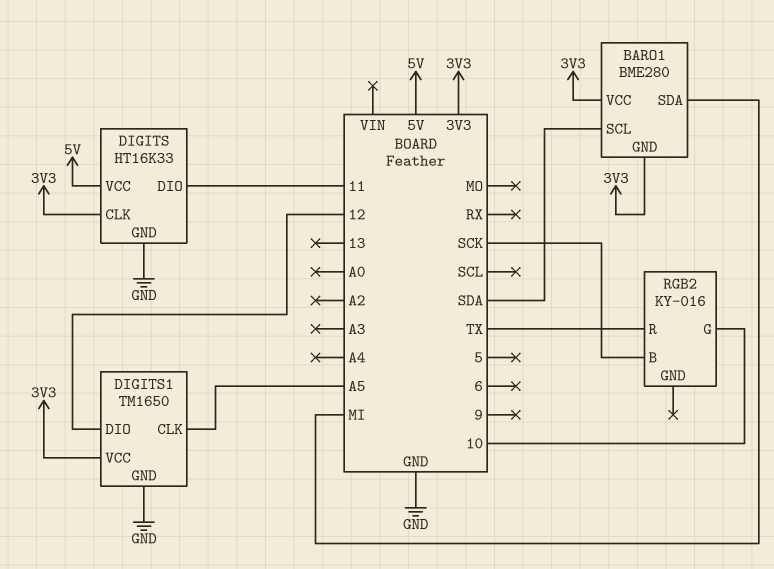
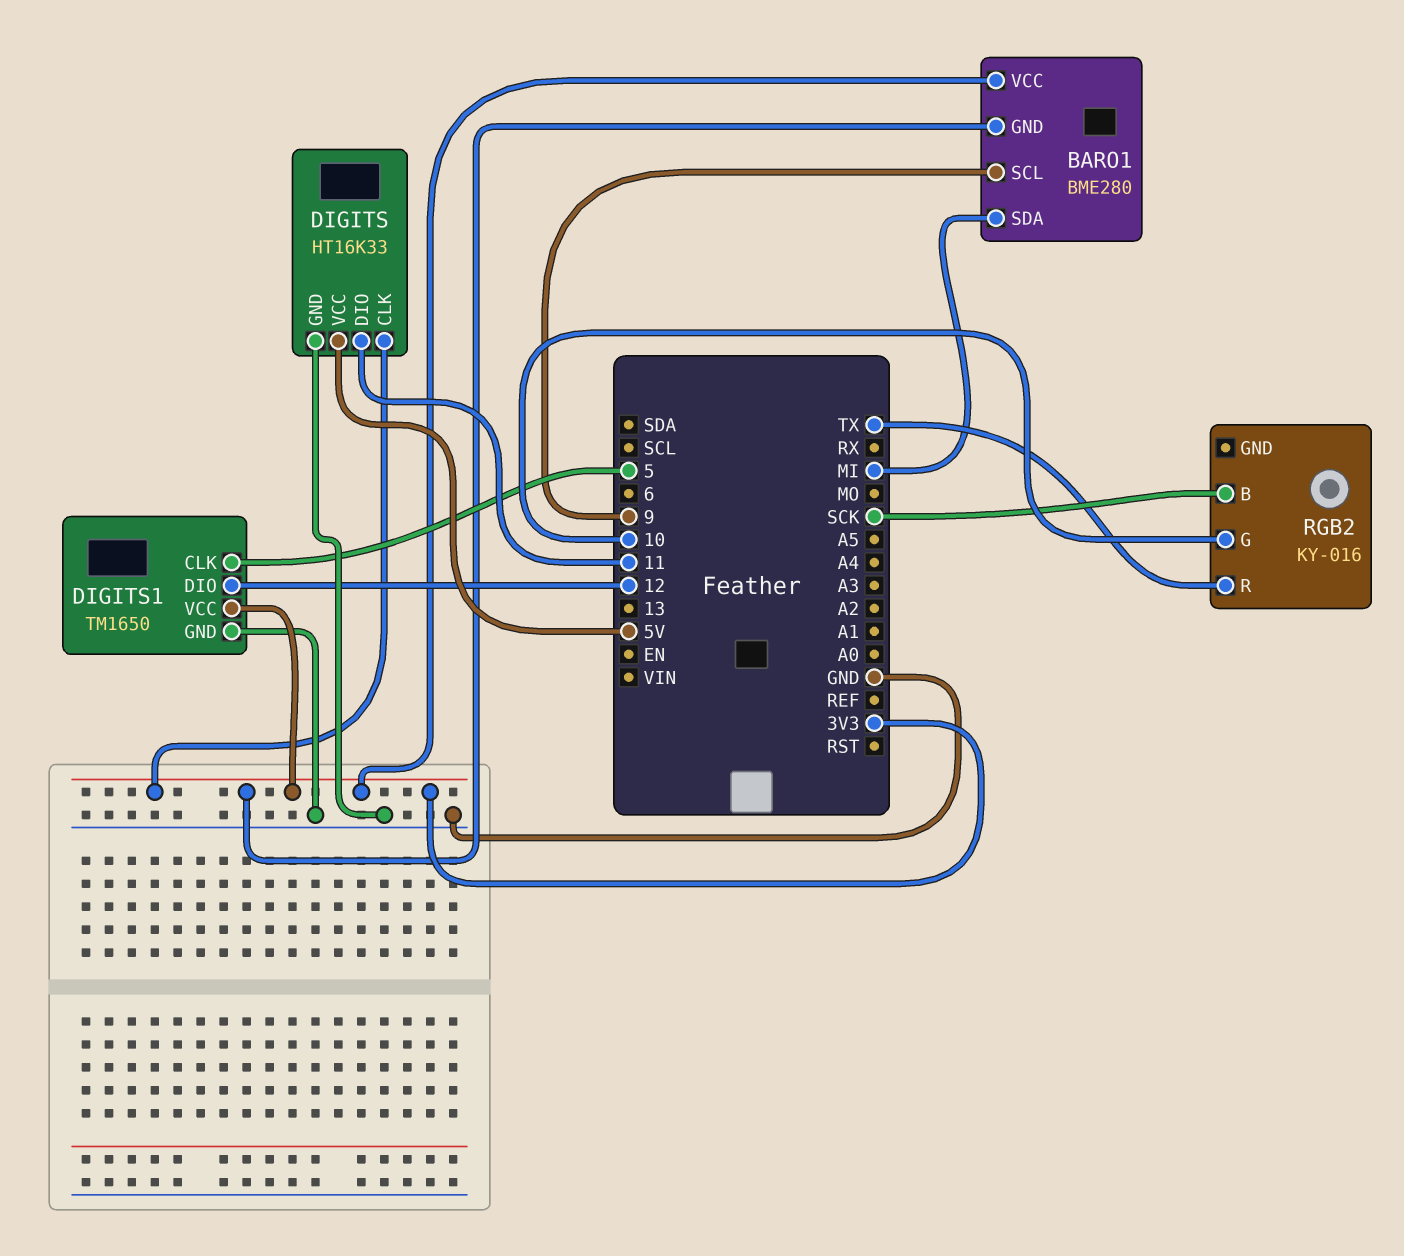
BARO1 pin SCL: SDA -> 9
DIGITS1 pin CLK: A5 -> 5

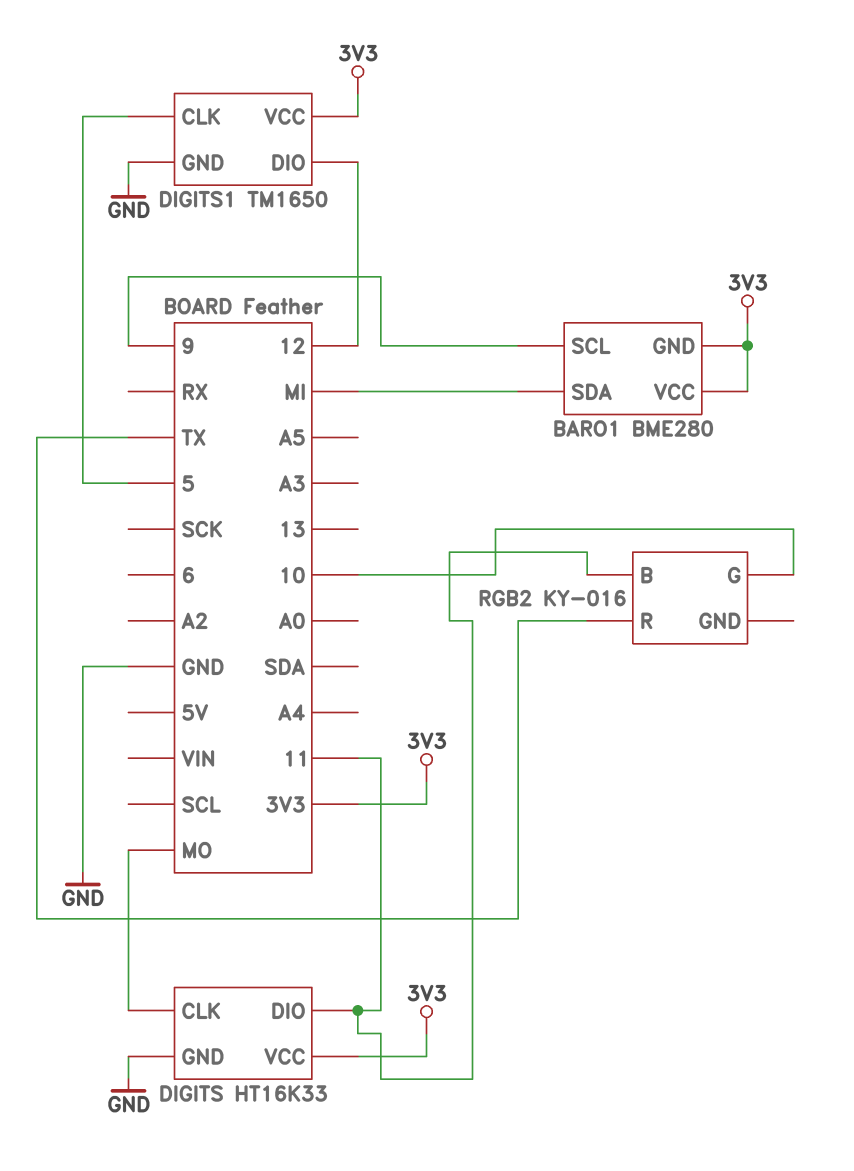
DIGITS pin CLK: 3V3 -> MO
DIGITS pin VCC: 5V -> 3V3
RGB2 pin B: SCK -> 11

